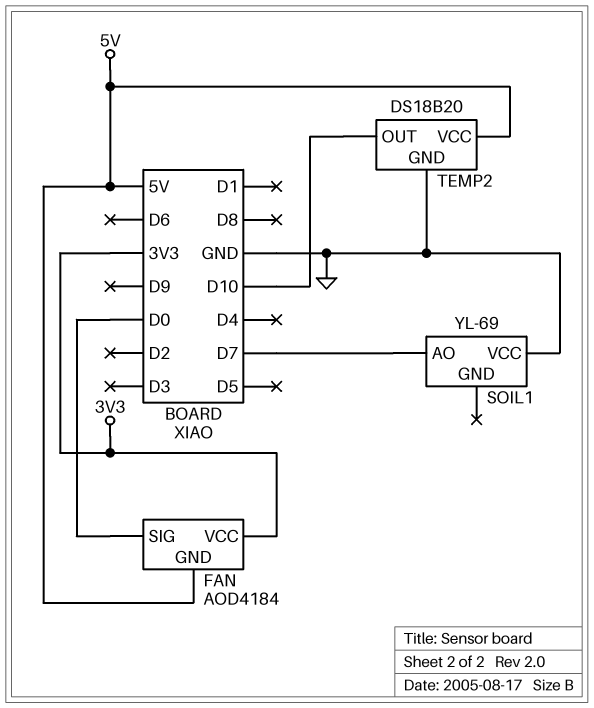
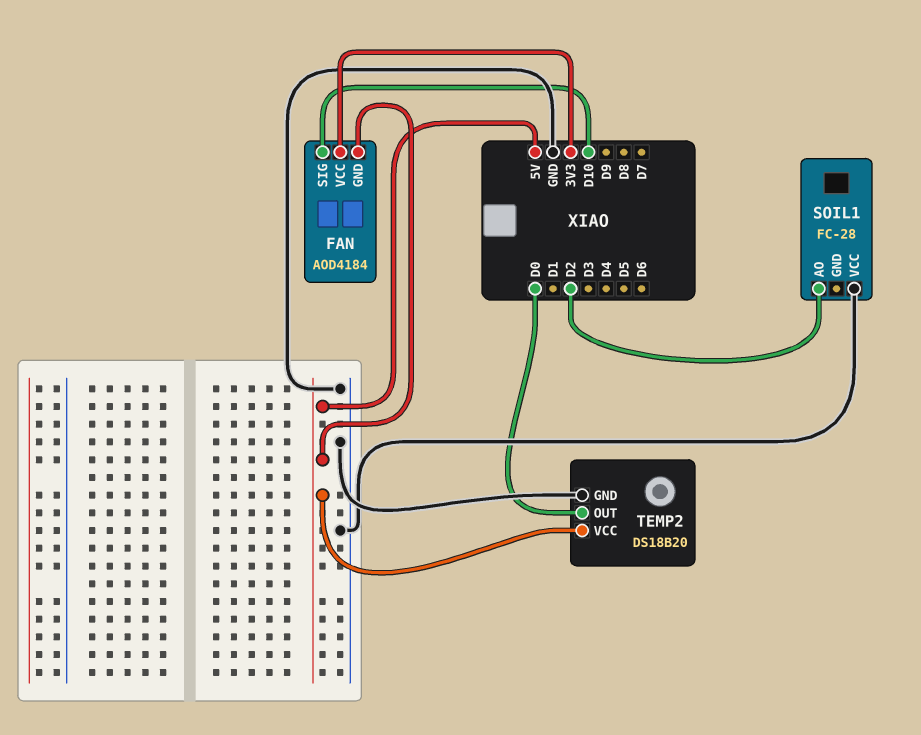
FAN pin SIG: D0 -> D10
SOIL1: YL-69 -> FC-28
SOIL1 pin AO: D7 -> D2
TEMP2 pin OUT: D10 -> D0

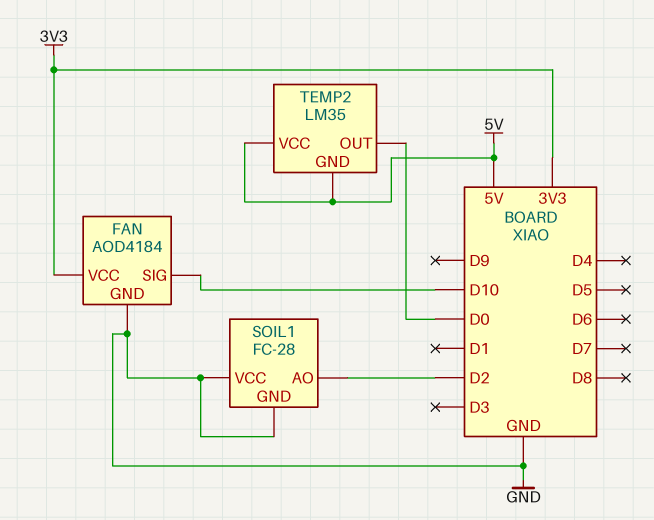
FAN pin GND: 5V -> GND
SOIL1 pin GND: none -> GND
TEMP2: DS18B20 -> LM35
TEMP2 pin GND: GND -> 5V

